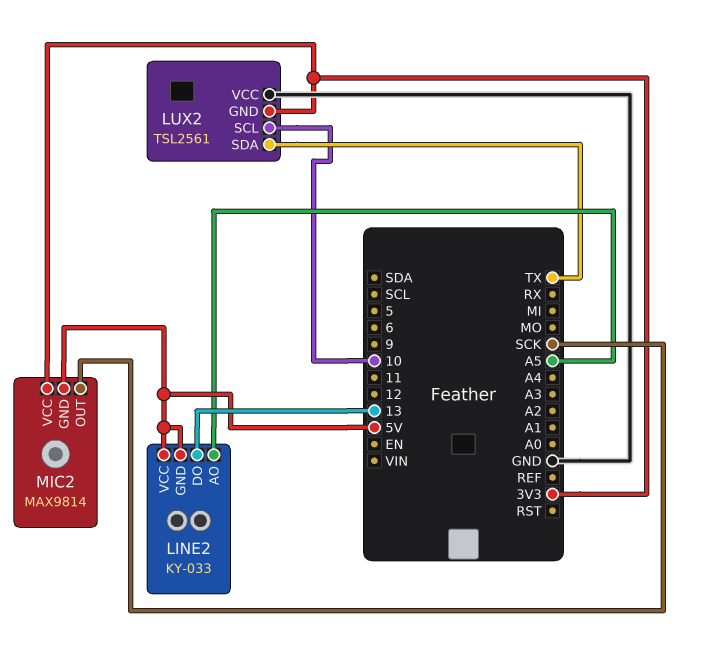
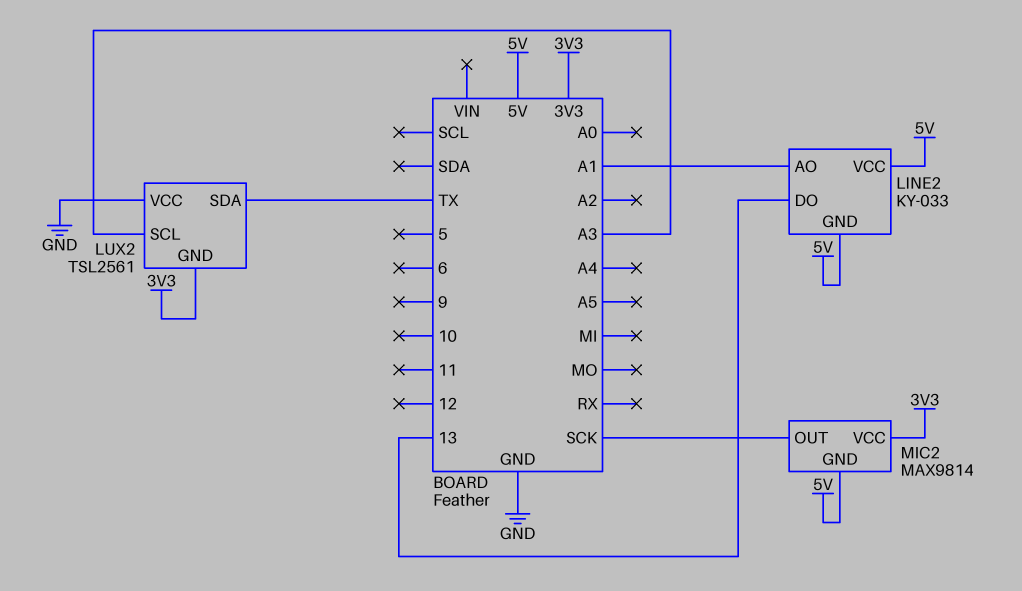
LINE2 pin AO: A5 -> A1
LUX2 pin SCL: 10 -> A3

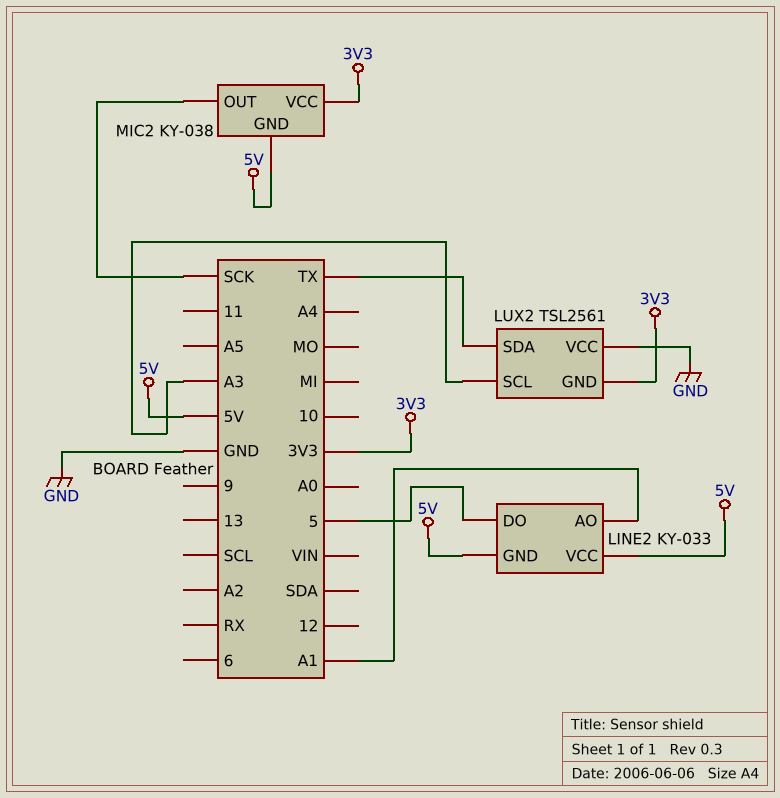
LINE2 pin DO: 13 -> 5
MIC2: MAX9814 -> KY-038

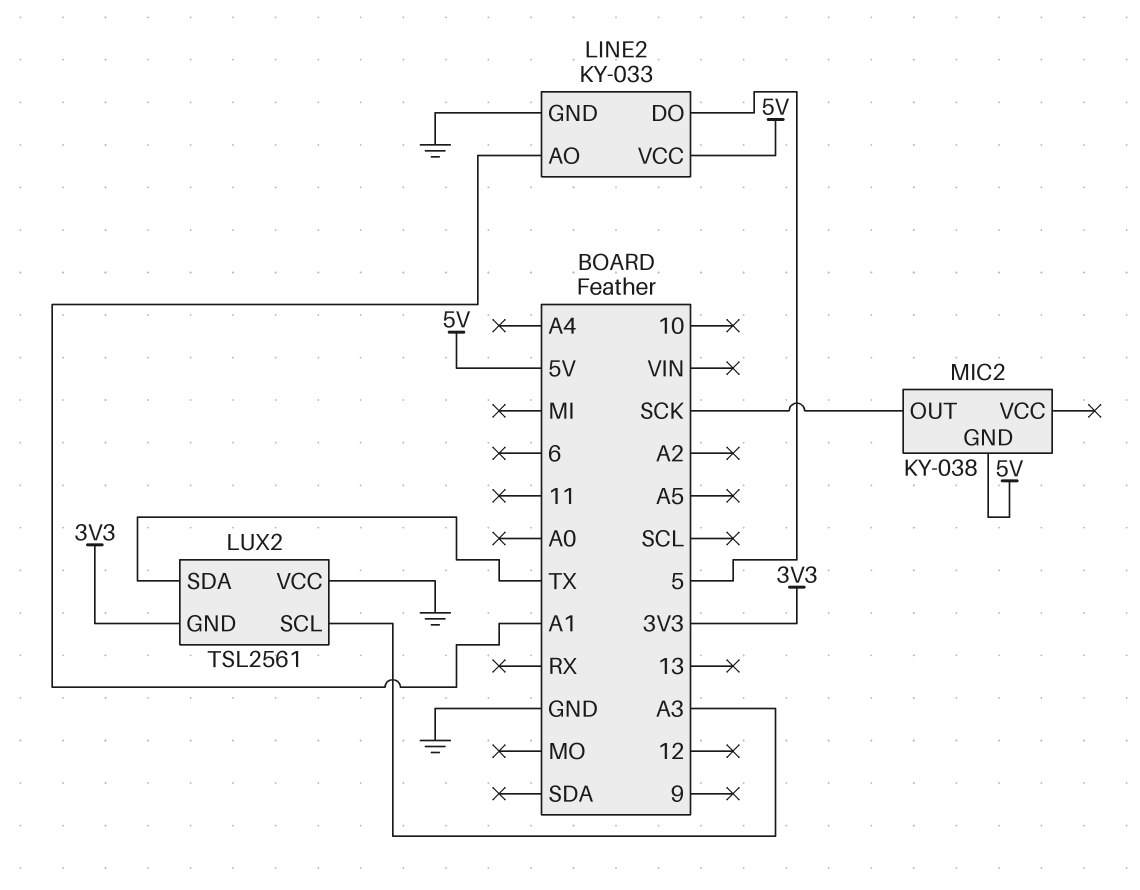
LINE2 pin GND: 5V -> GND
MIC2 pin VCC: 3V3 -> none

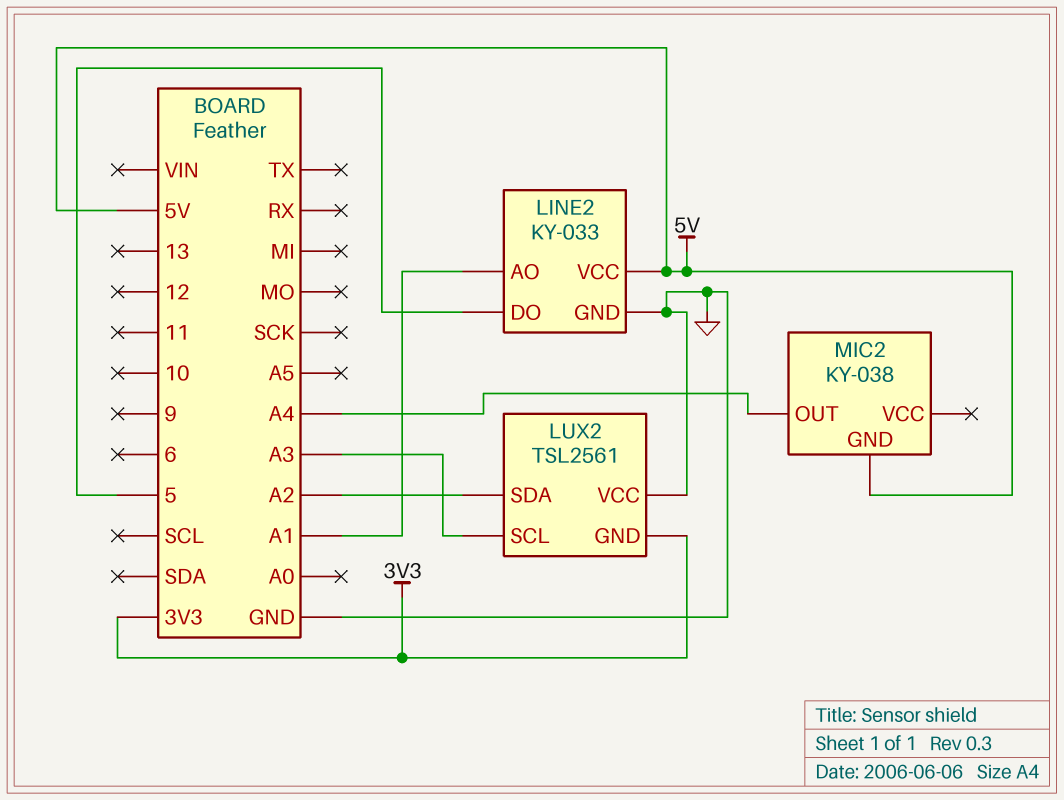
LUX2 pin SDA: TX -> A2
MIC2 pin OUT: SCK -> A4

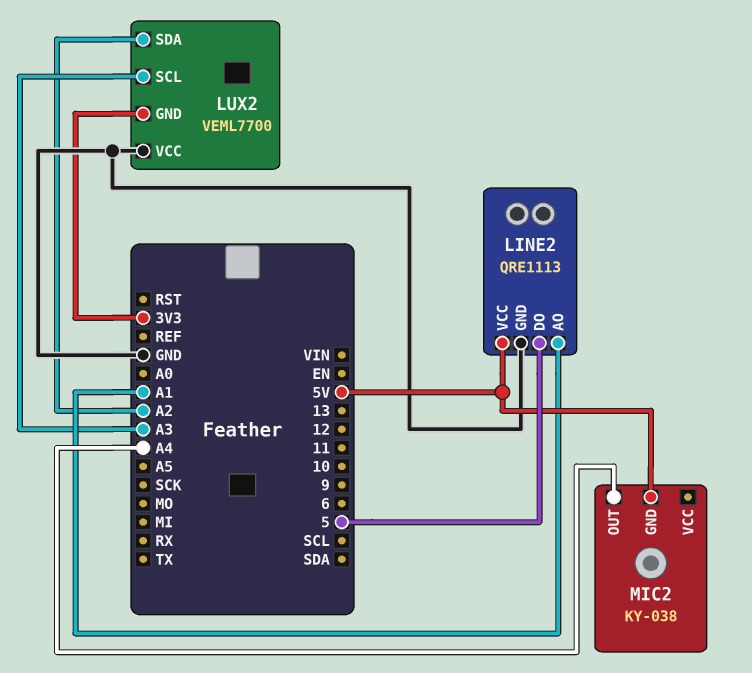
LINE2: KY-033 -> QRE1113
LUX2: TSL2561 -> VEML7700

